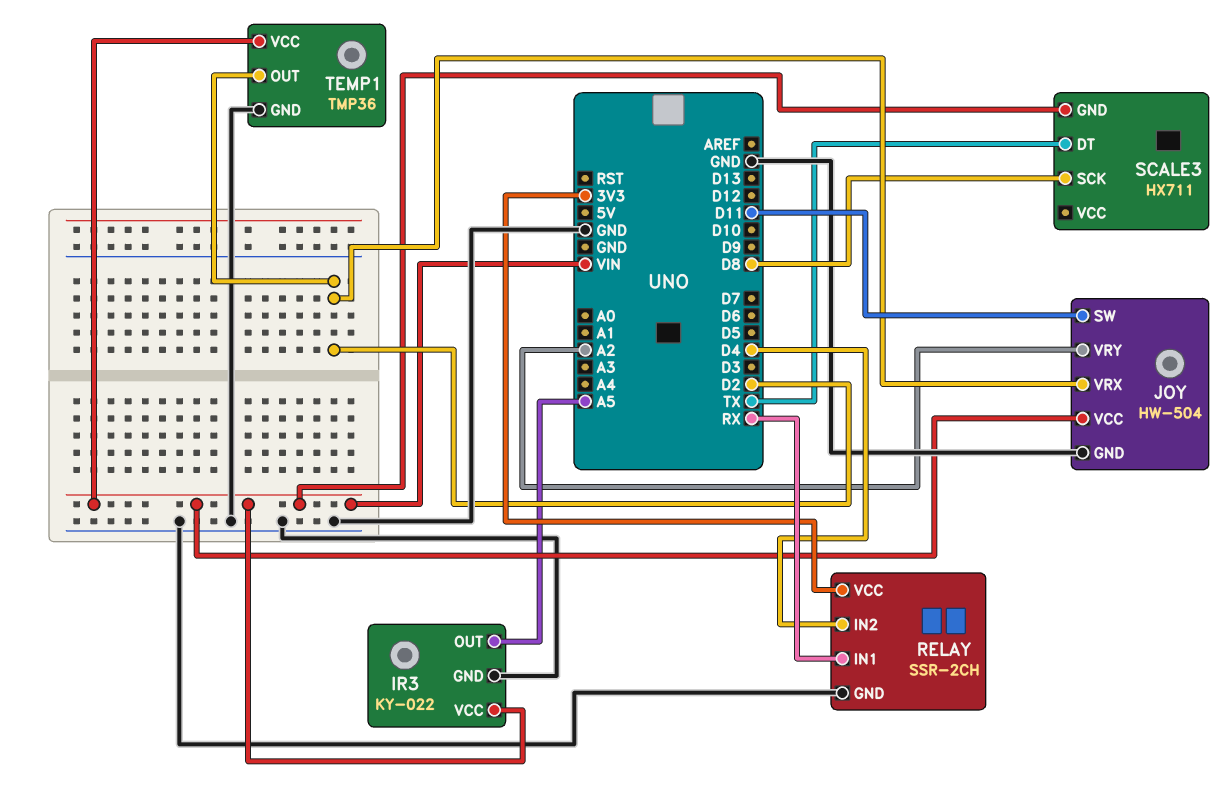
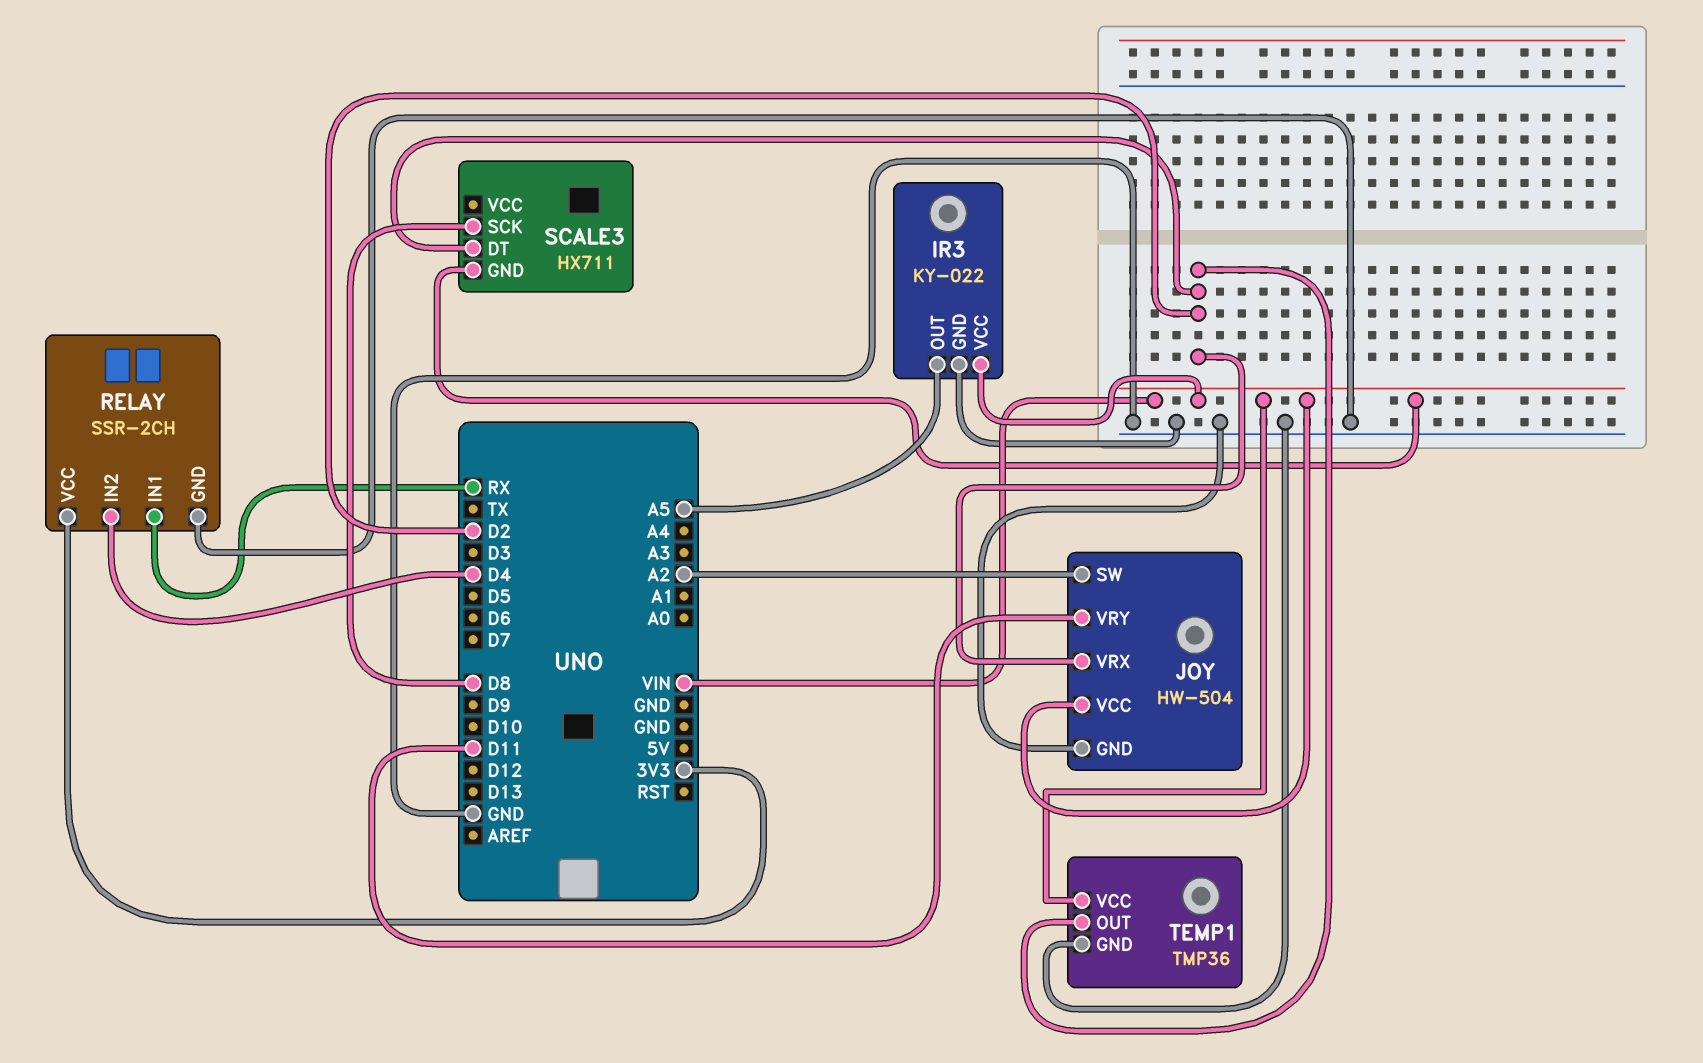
JOY pin SW: D11 -> A2
JOY pin VRY: A2 -> D11
SCALE3 pin DT: TX -> D2

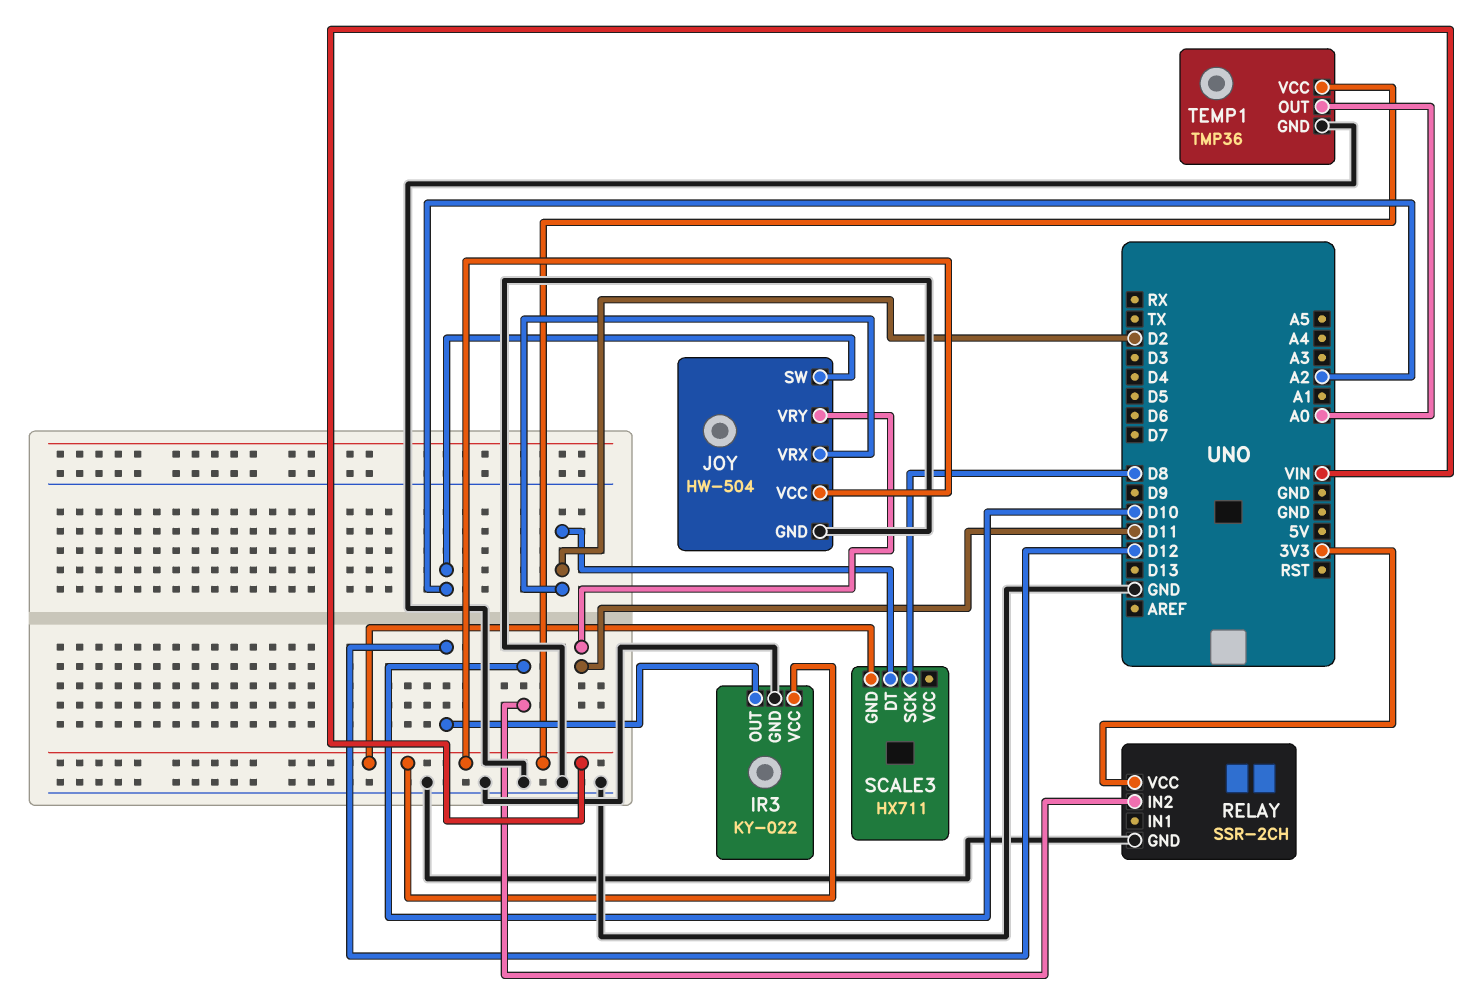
IR3 pin OUT: A5 -> D12
RELAY pin IN1: RX -> none
RELAY pin IN2: D4 -> D10
TEMP1 pin OUT: D2 -> A0

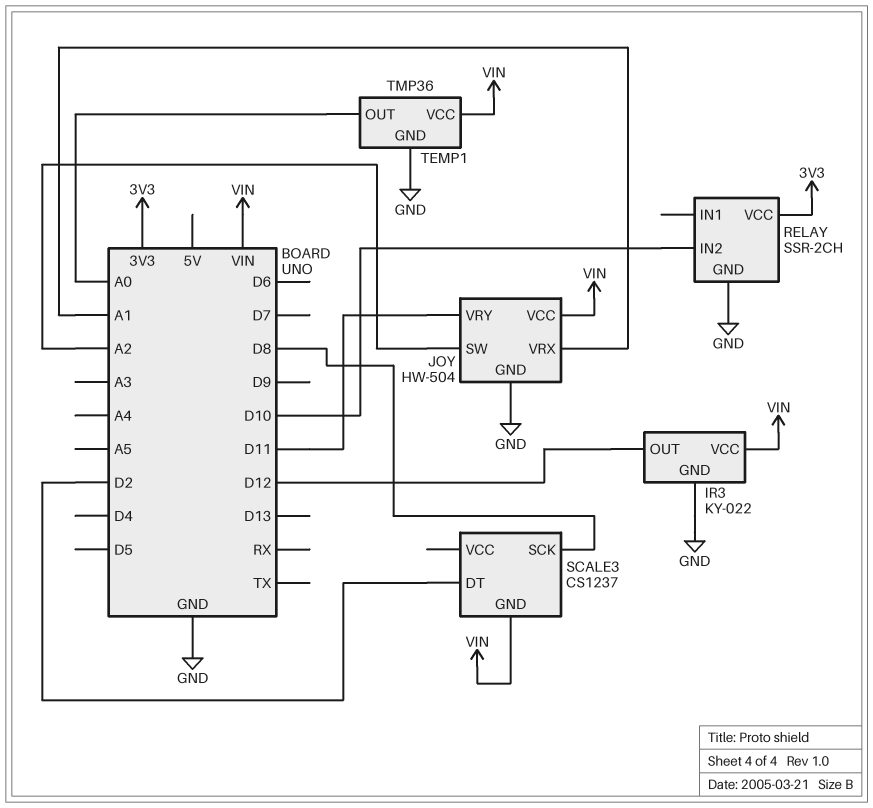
JOY pin VRX: D2 -> A1
SCALE3: HX711 -> CS1237

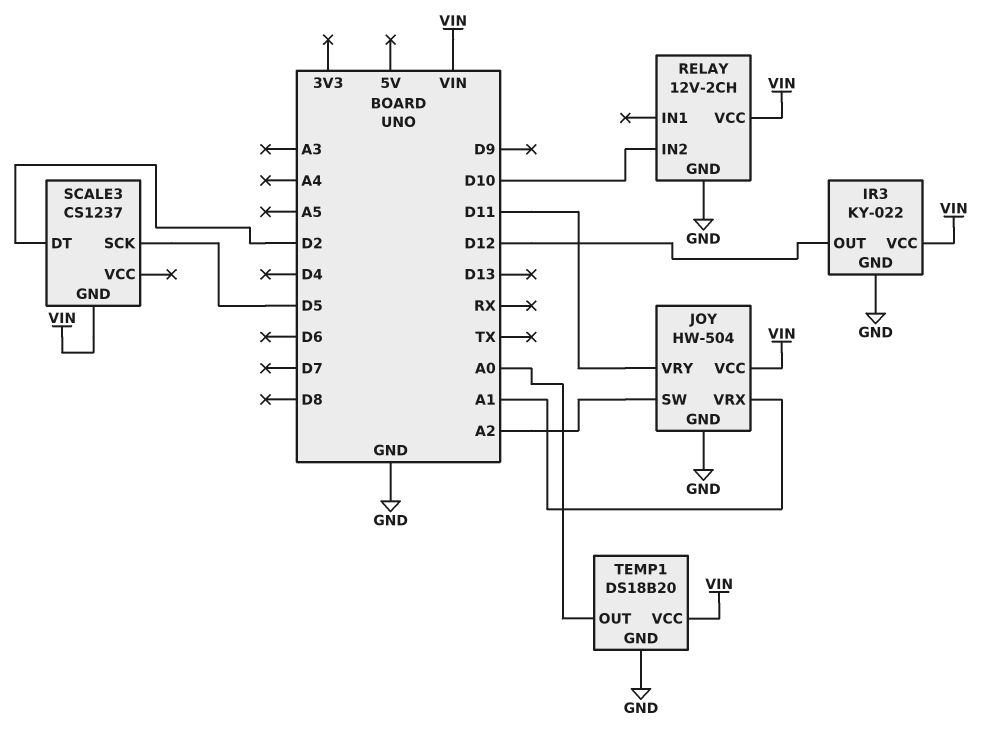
RELAY: SSR-2CH -> 12V-2CH
RELAY pin VCC: 3V3 -> VIN
SCALE3 pin SCK: D8 -> D5
TEMP1: TMP36 -> DS18B20

